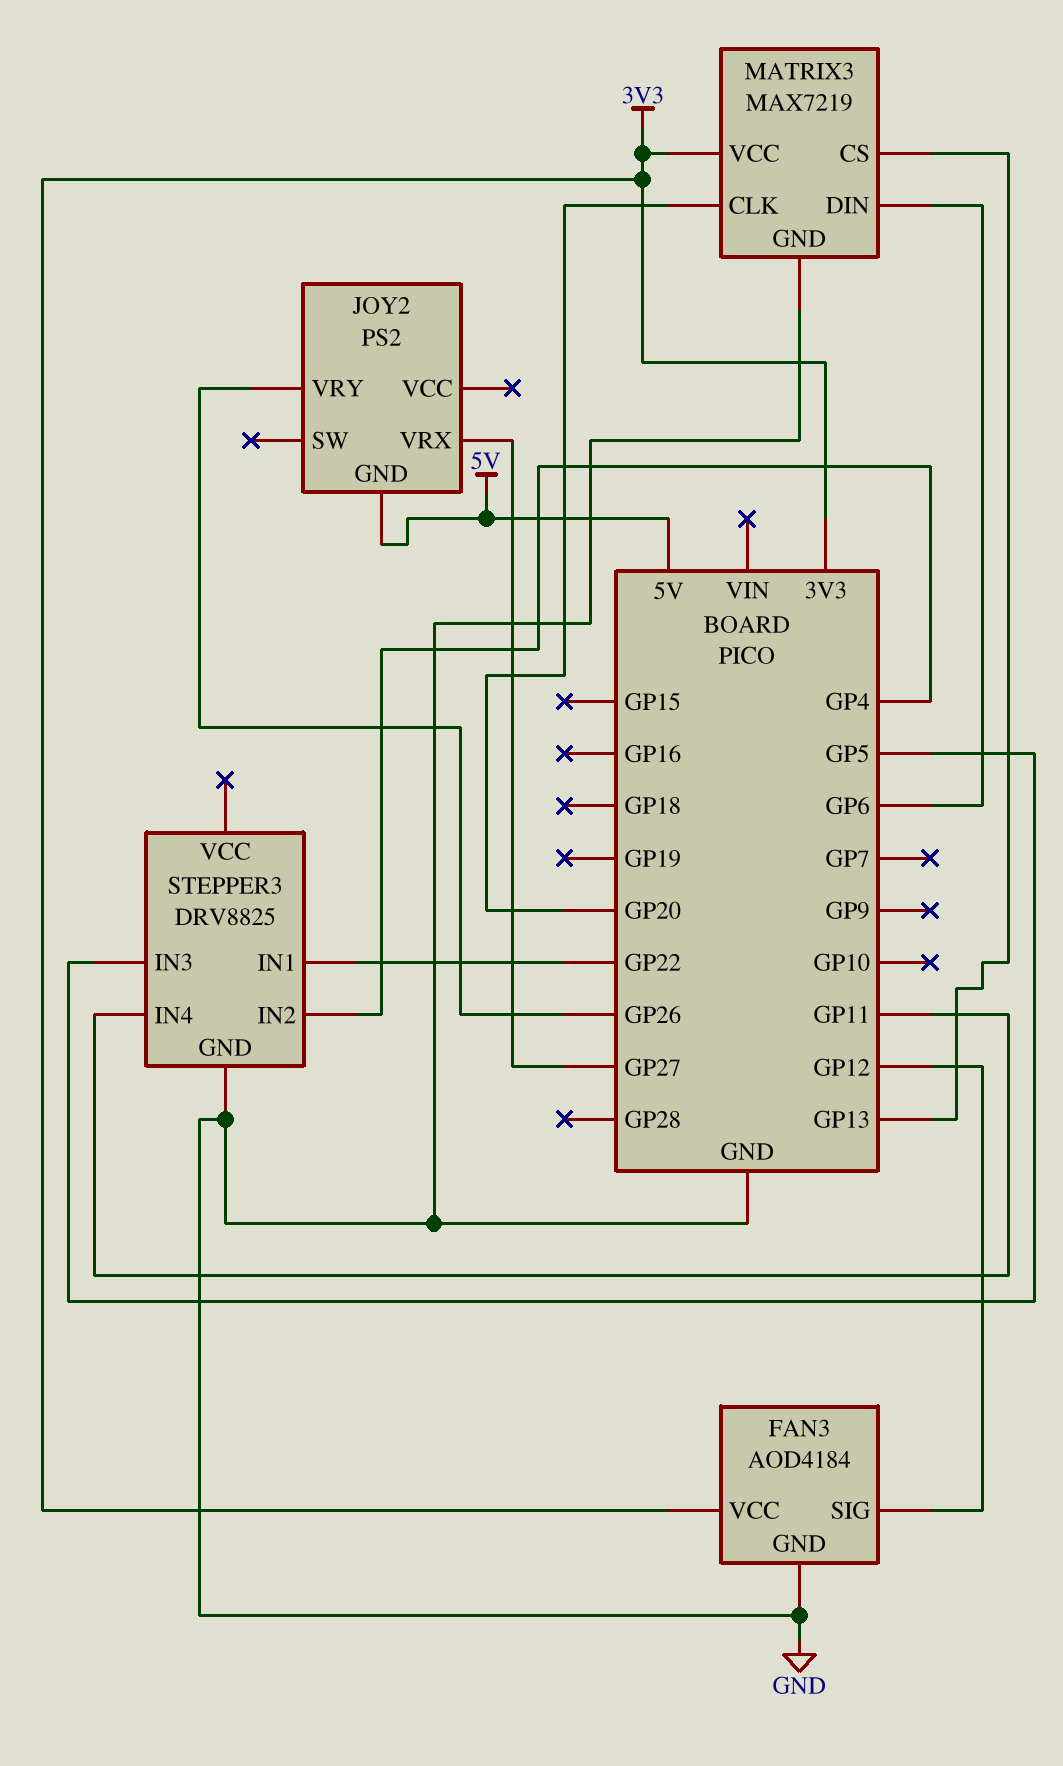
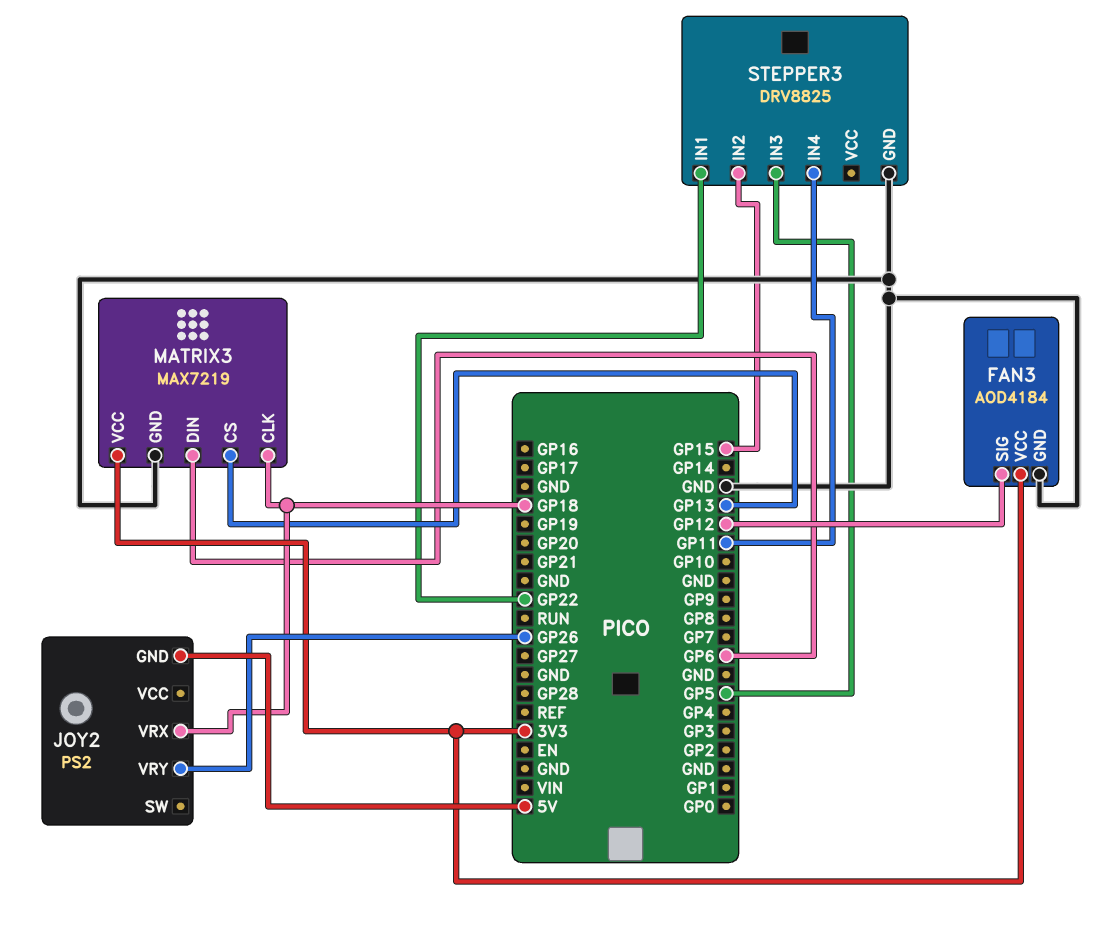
JOY2 pin VRX: GP27 -> GP18
MATRIX3 pin CLK: GP20 -> GP18
STEPPER3 pin IN2: GP4 -> GP15

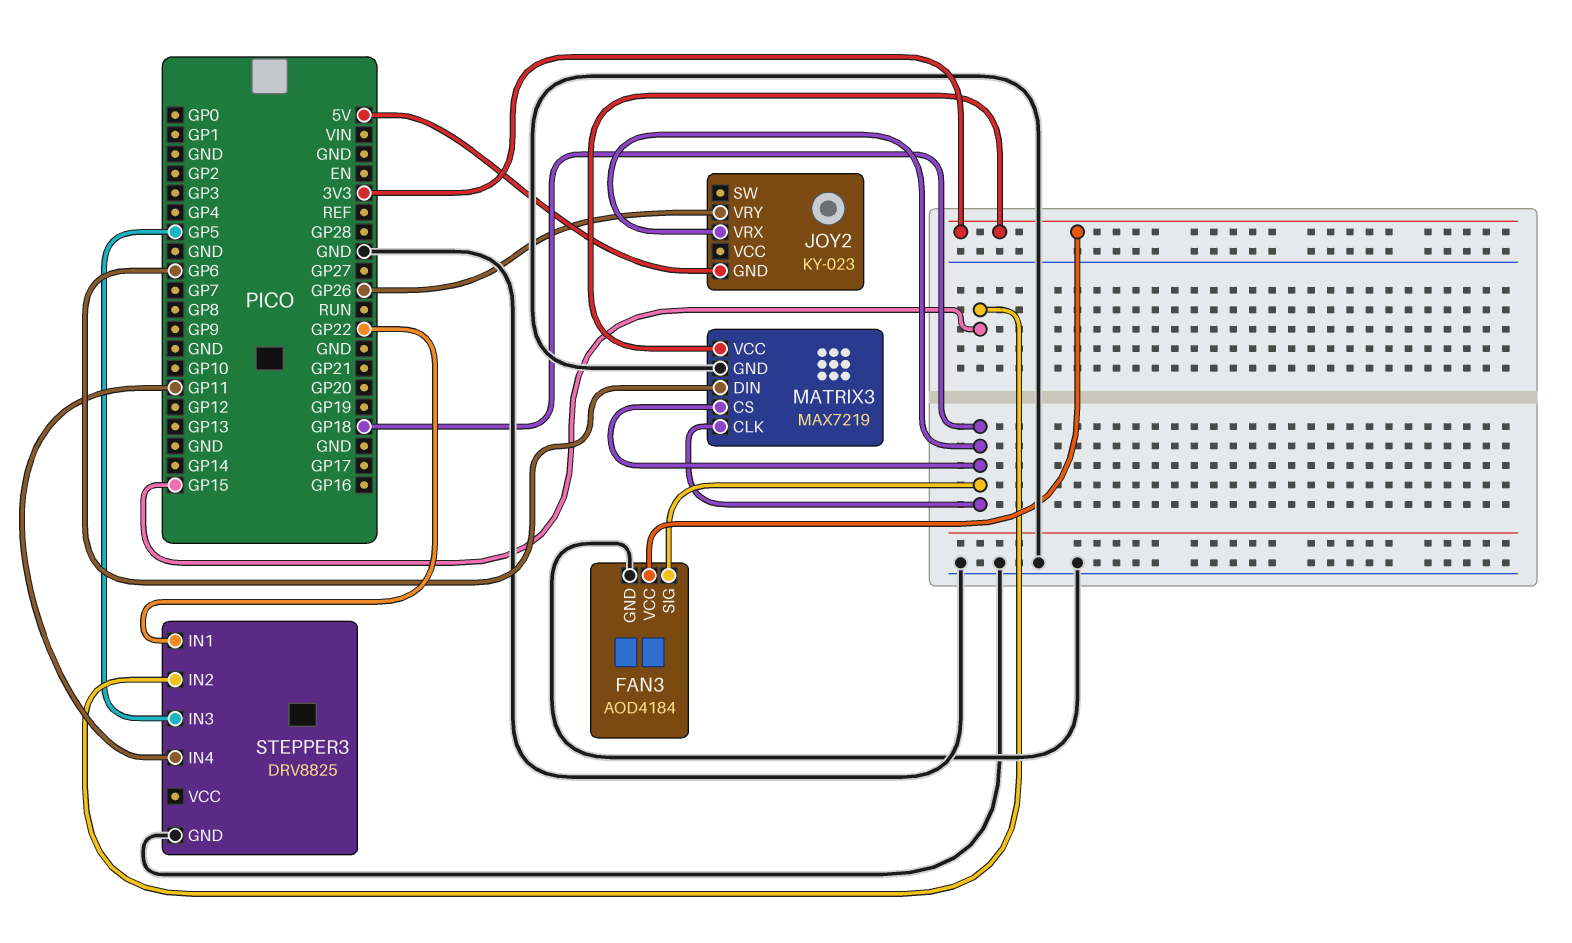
FAN3 pin SIG: GP12 -> GP18
JOY2: PS2 -> KY-023
MATRIX3 pin CS: GP13 -> GP18

